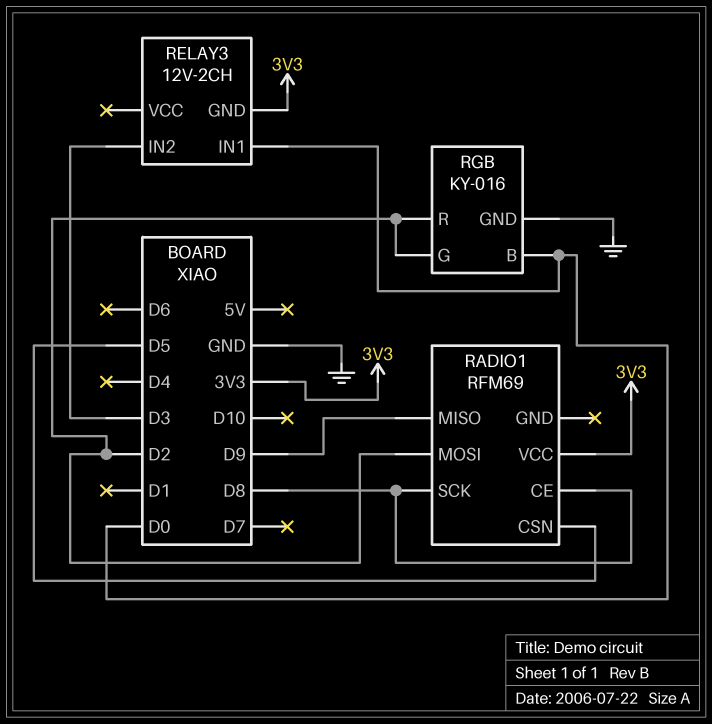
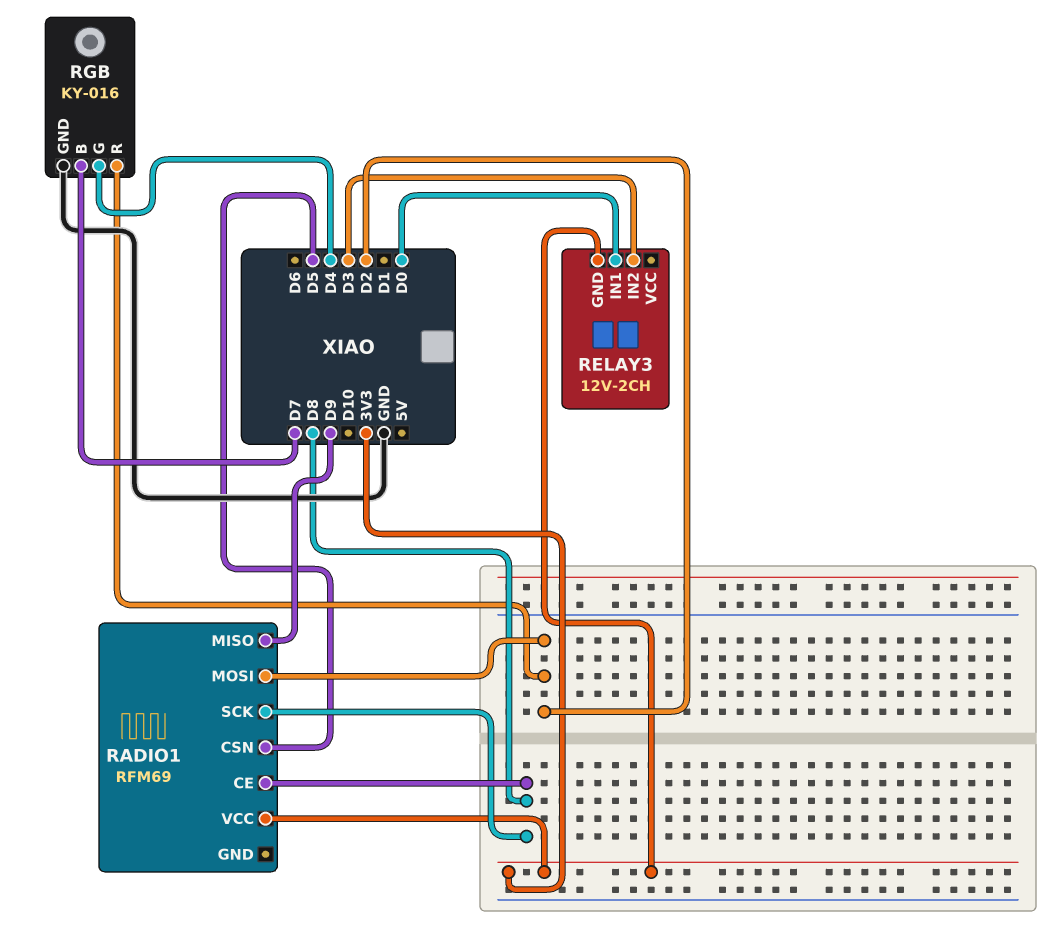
RGB pin B: D0 -> D7
RGB pin G: D2 -> D4

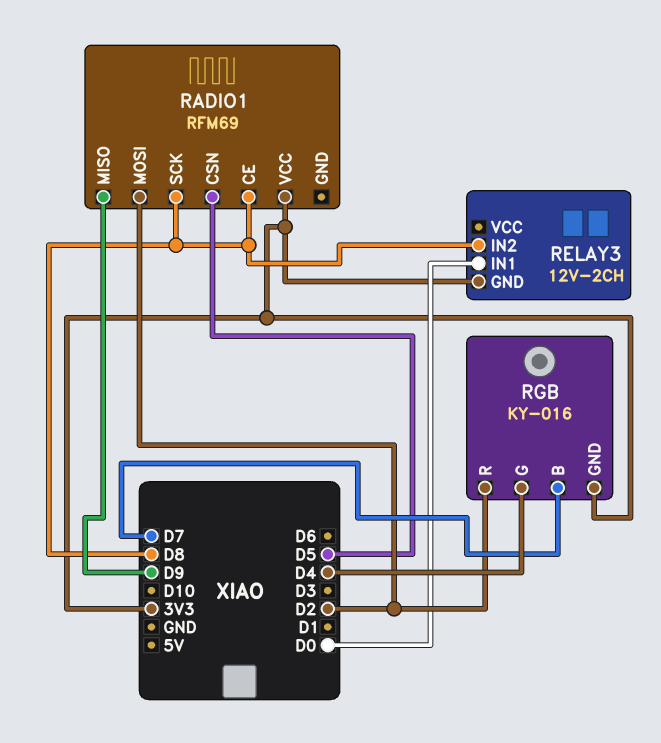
RELAY3 pin IN2: D3 -> D8
RGB pin GND: GND -> 3V3

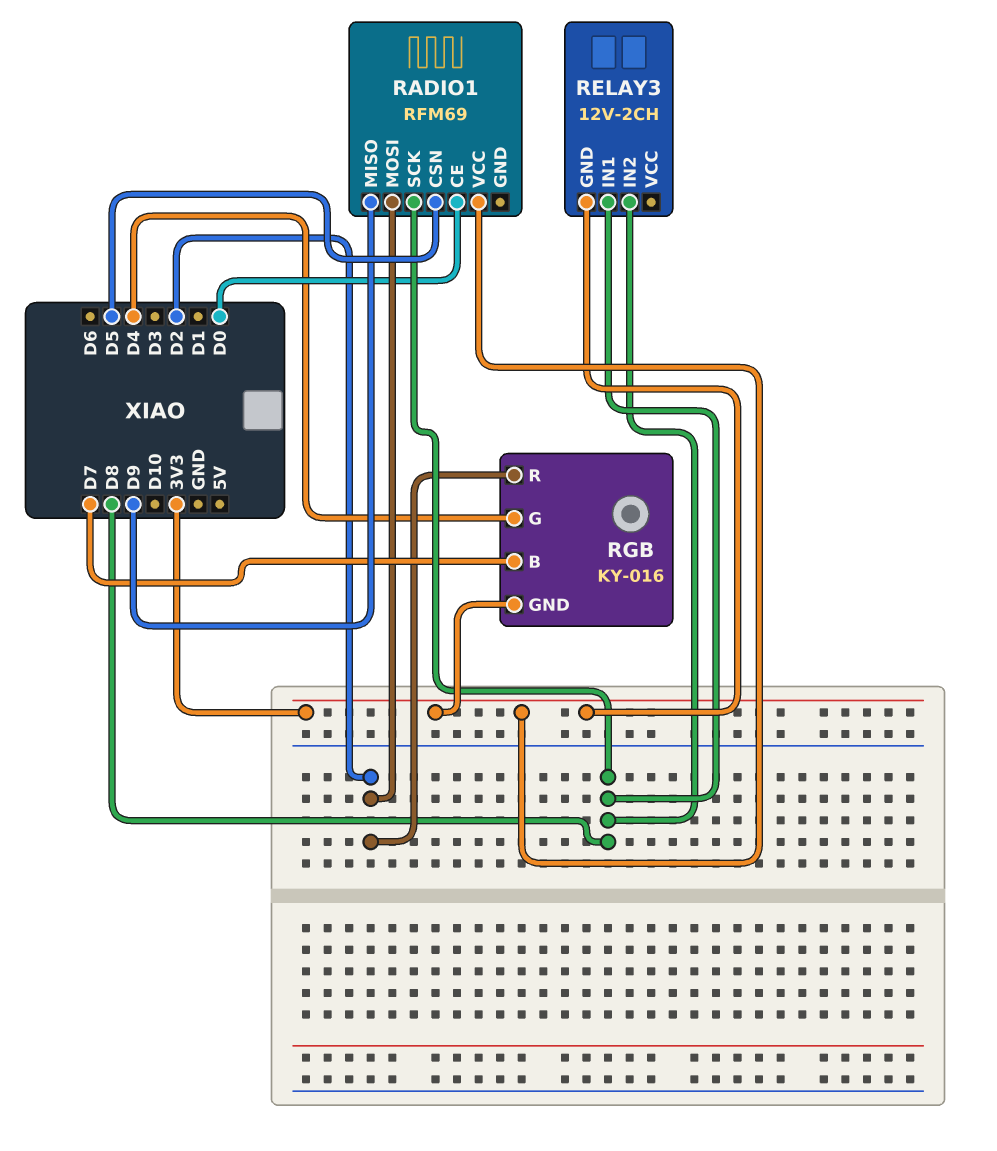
RADIO1 pin CE: D8 -> D0
RELAY3 pin IN1: D0 -> D8

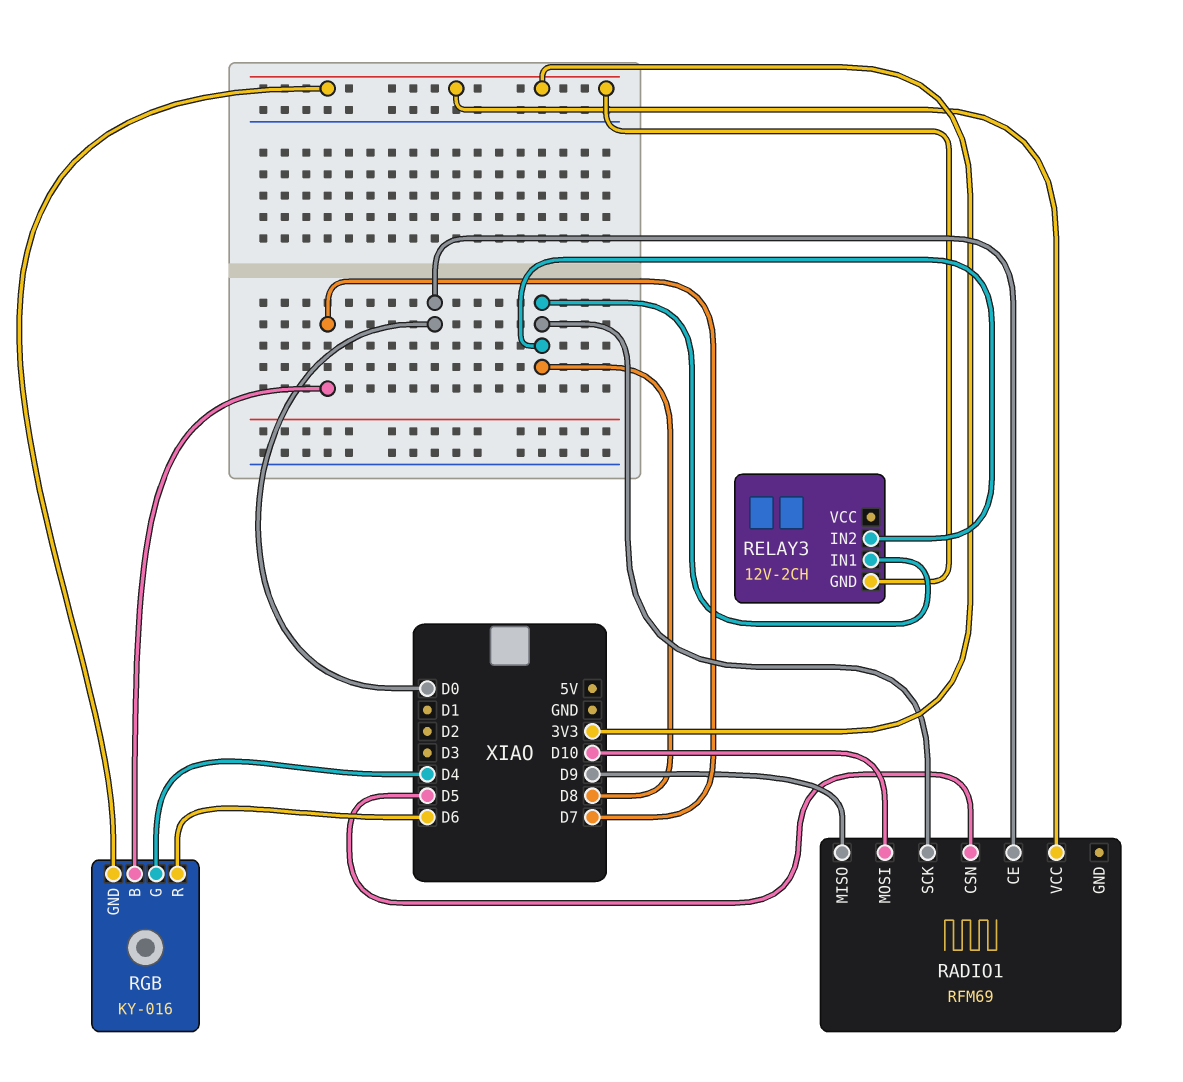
RADIO1 pin MOSI: D2 -> D10
RGB pin R: D2 -> D6

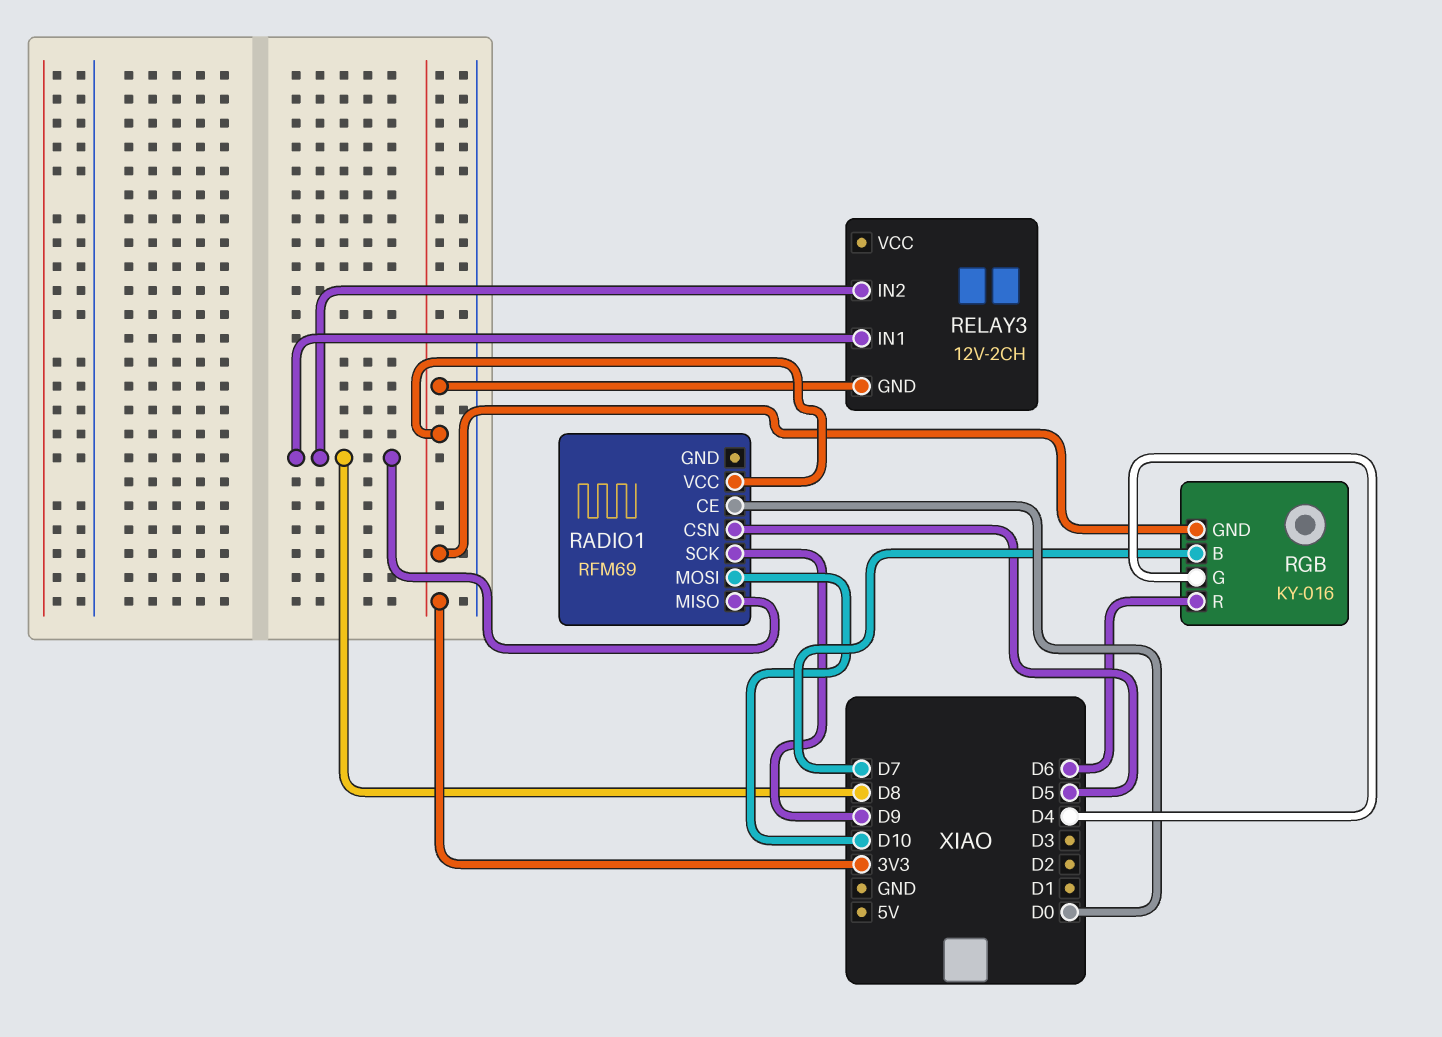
RADIO1 pin MISO: D9 -> D8
RADIO1 pin SCK: D8 -> D9

